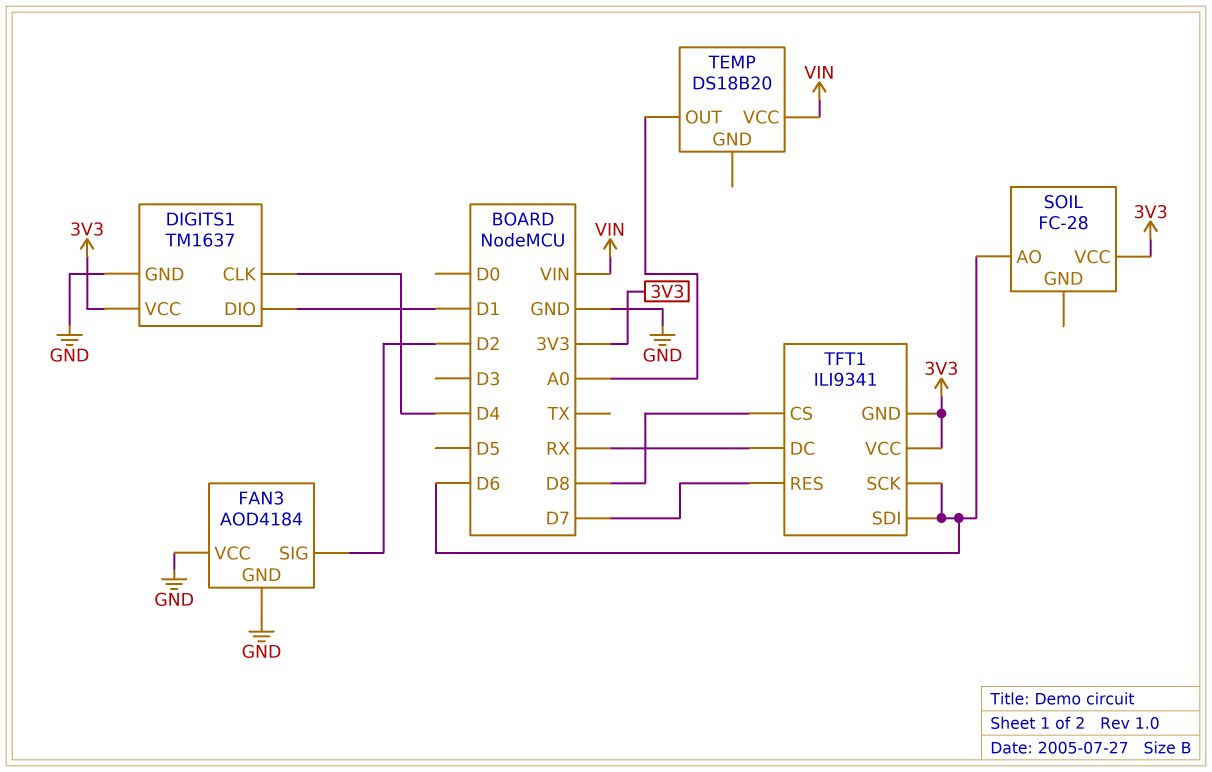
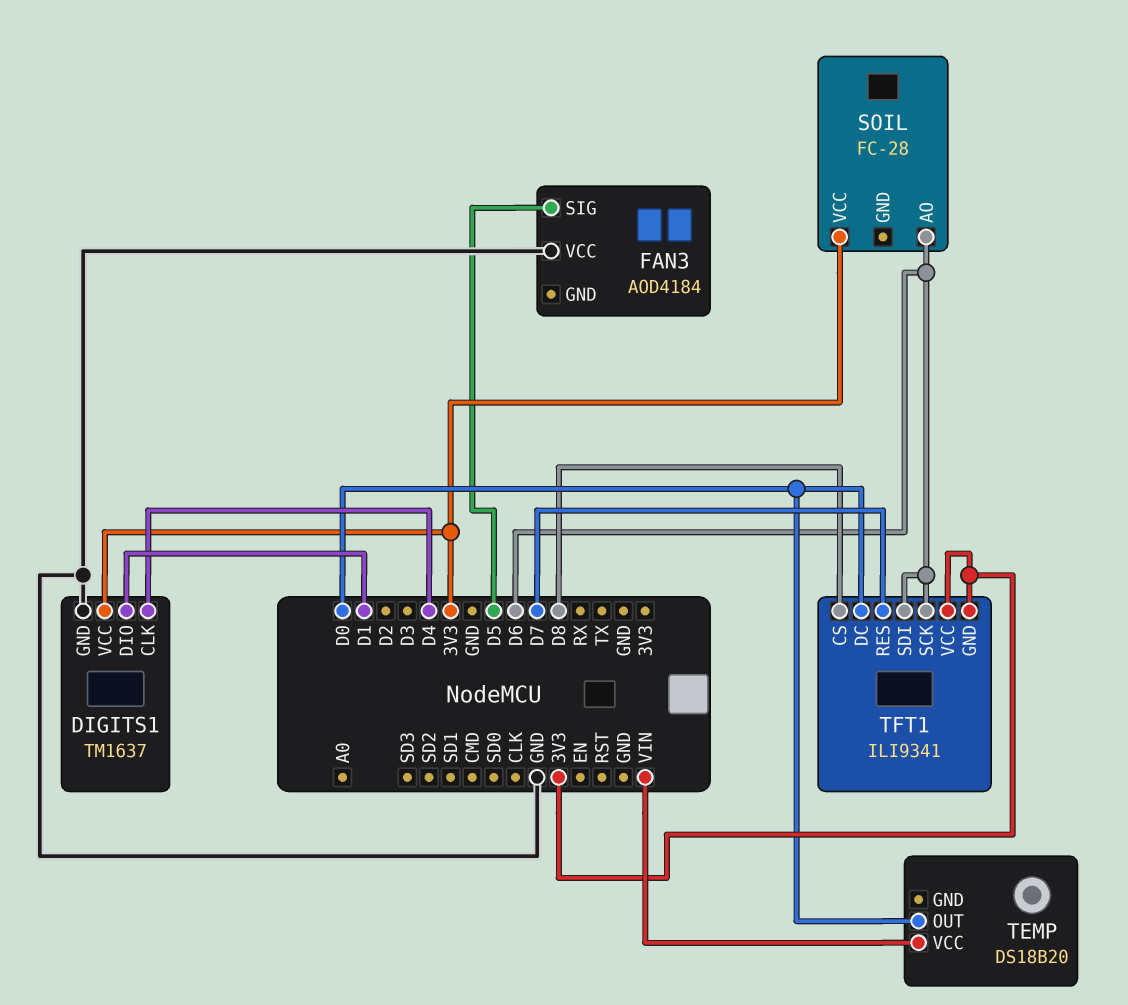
FAN3 pin GND: GND -> none
FAN3 pin SIG: D2 -> D5
TEMP pin OUT: A0 -> D0
TFT1 pin DC: RX -> D0

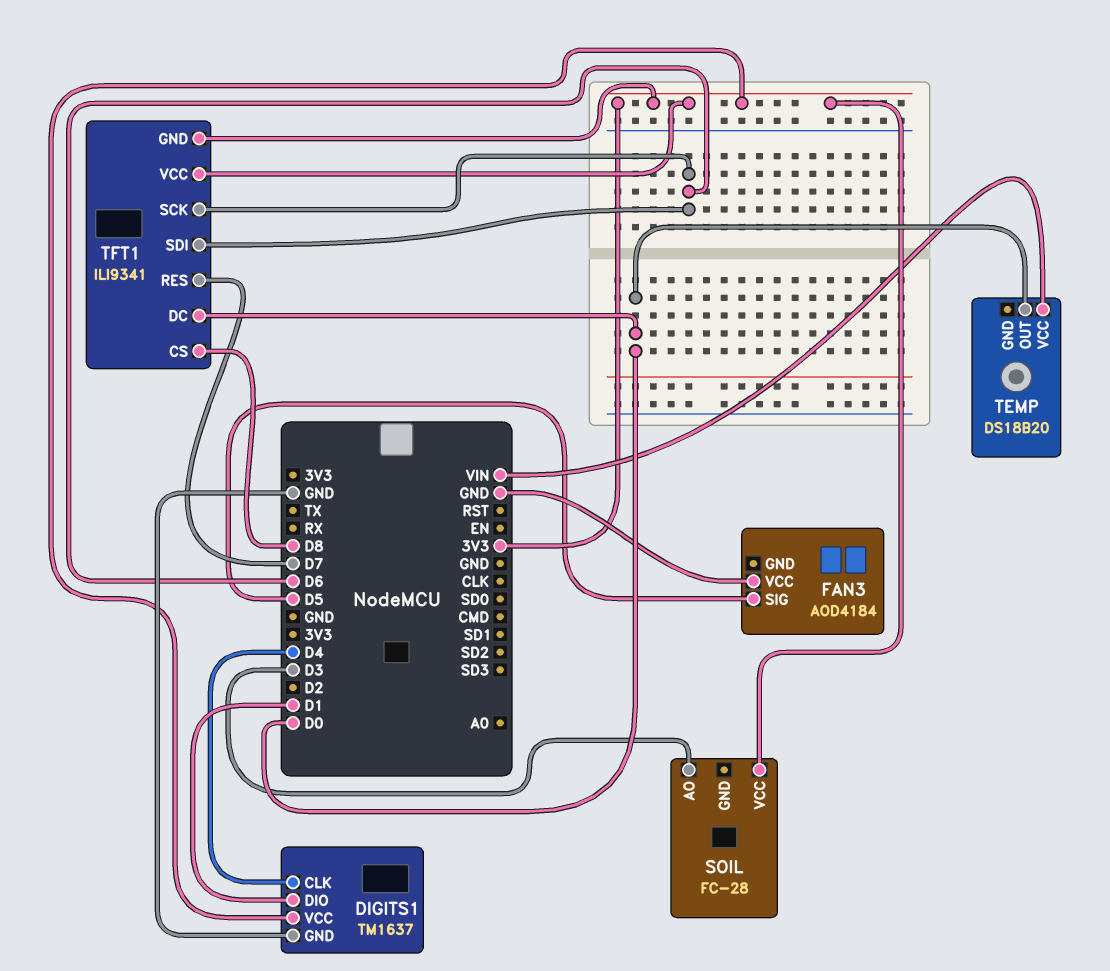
SOIL pin AO: D6 -> D3

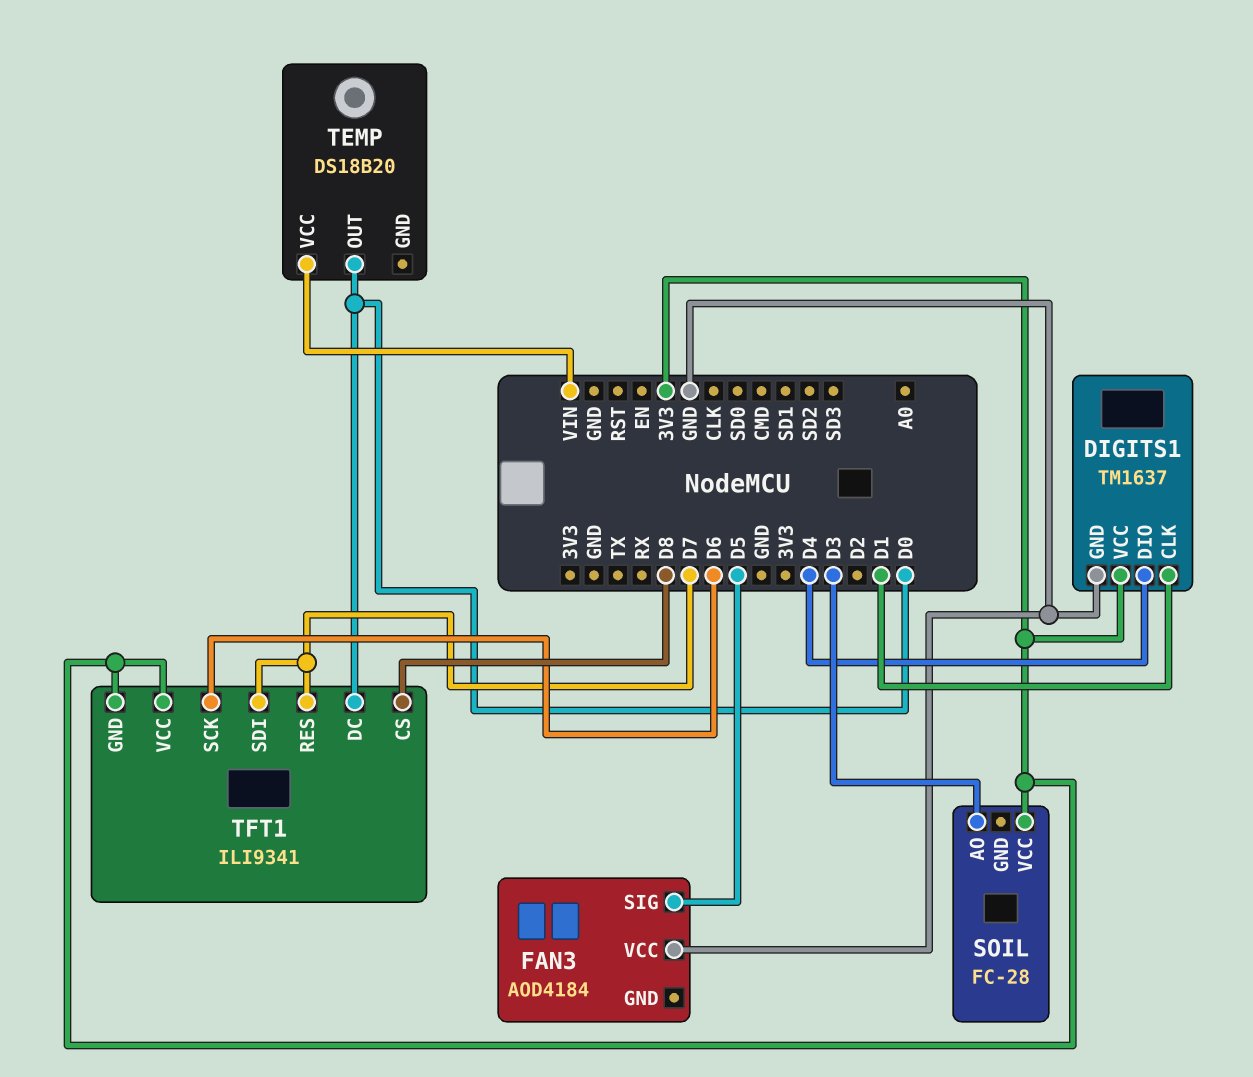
DIGITS1 pin CLK: D4 -> D1
DIGITS1 pin DIO: D1 -> D4
TFT1 pin SDI: D6 -> D7

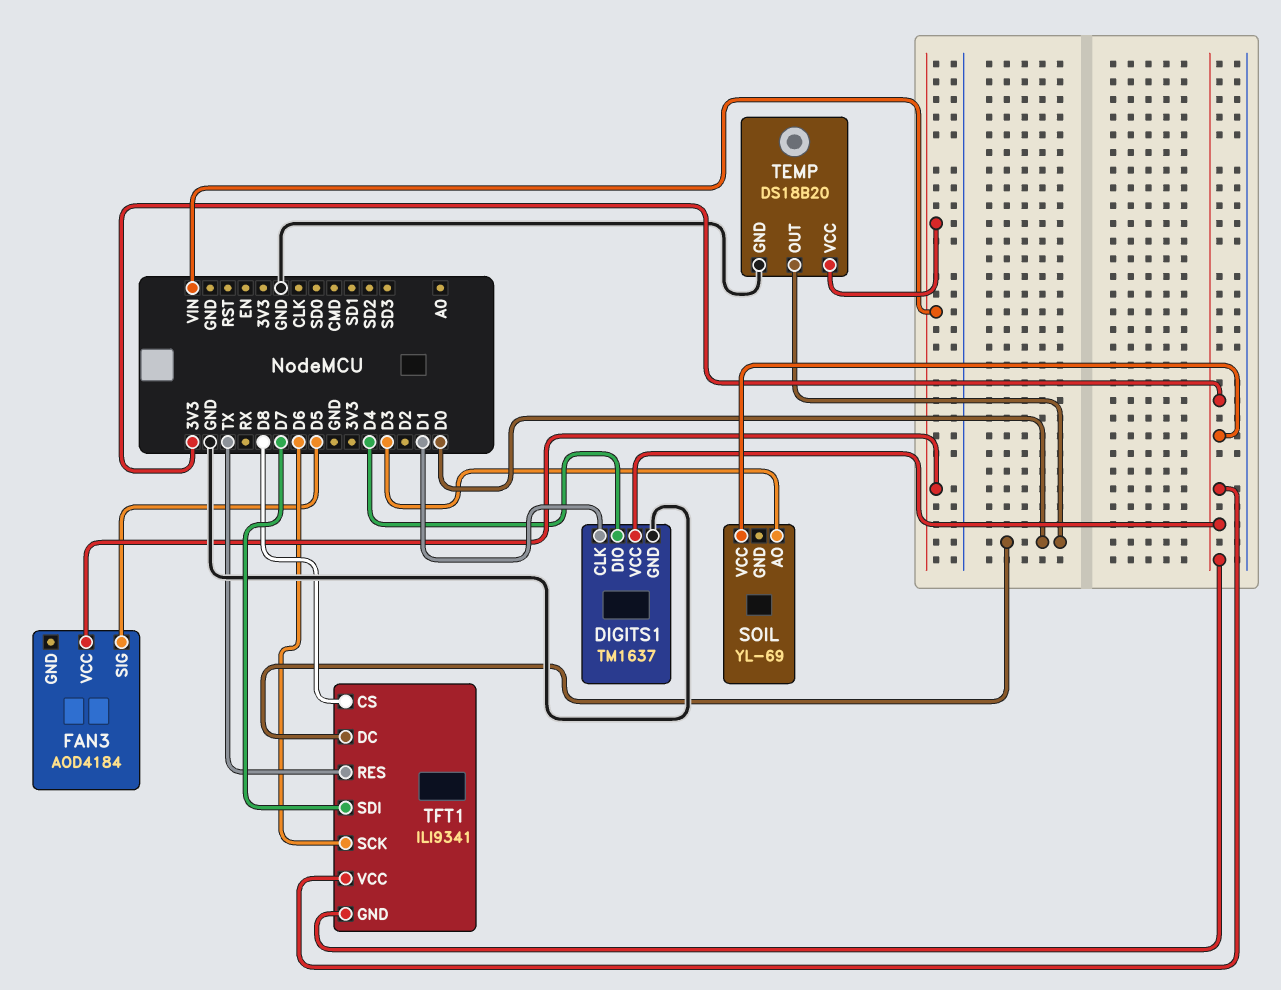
FAN3 pin VCC: GND -> VIN
SOIL: FC-28 -> YL-69
TEMP pin GND: none -> GND
TFT1 pin RES: D7 -> TX

